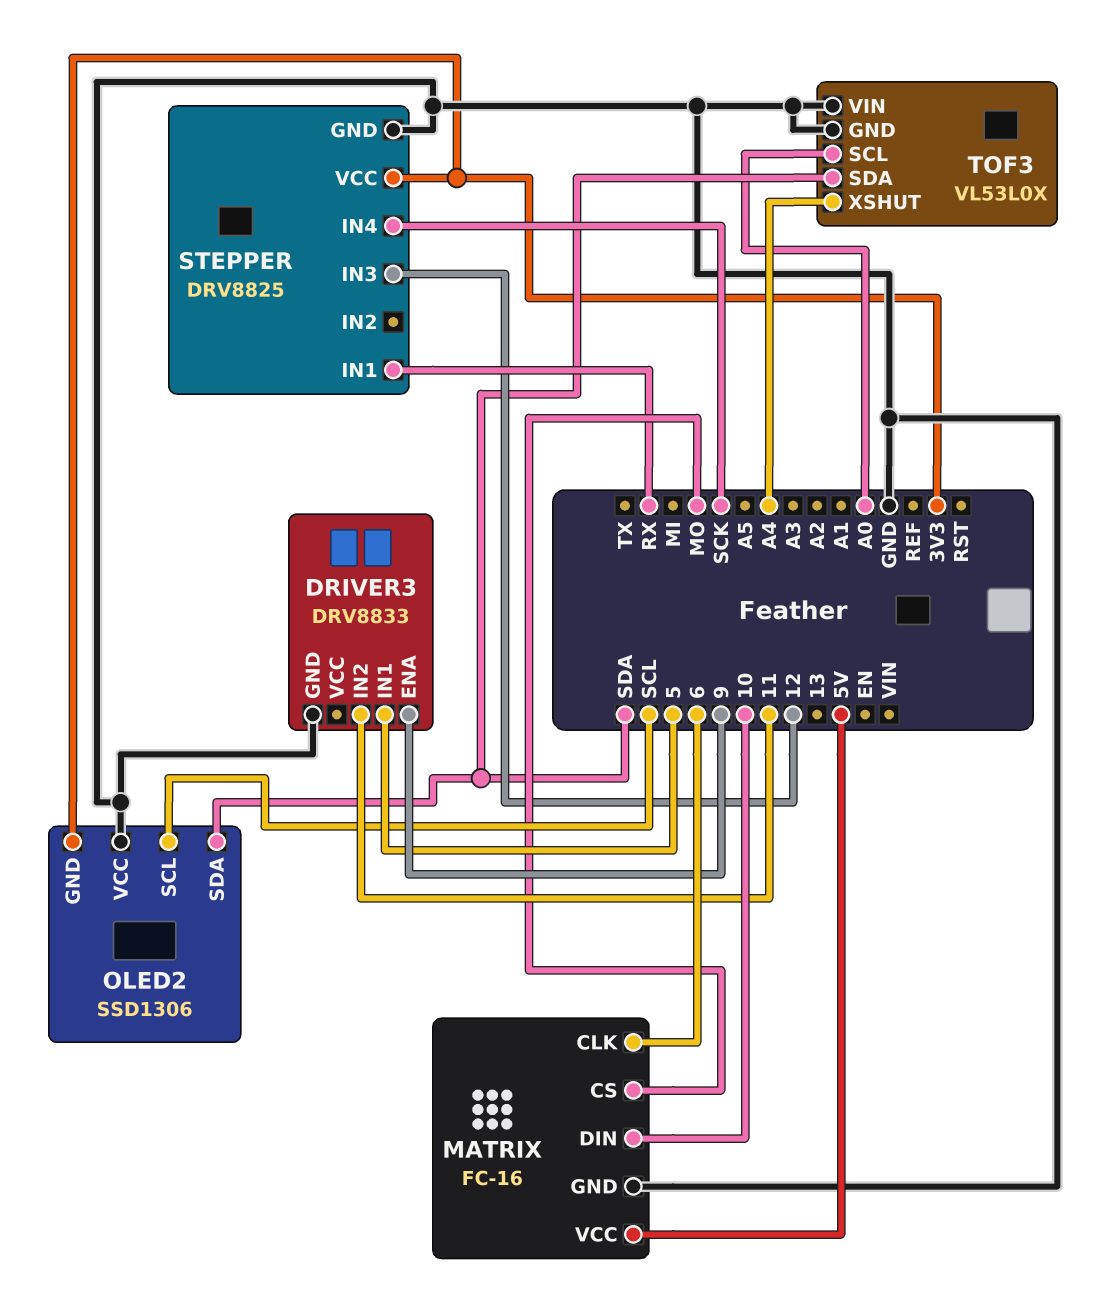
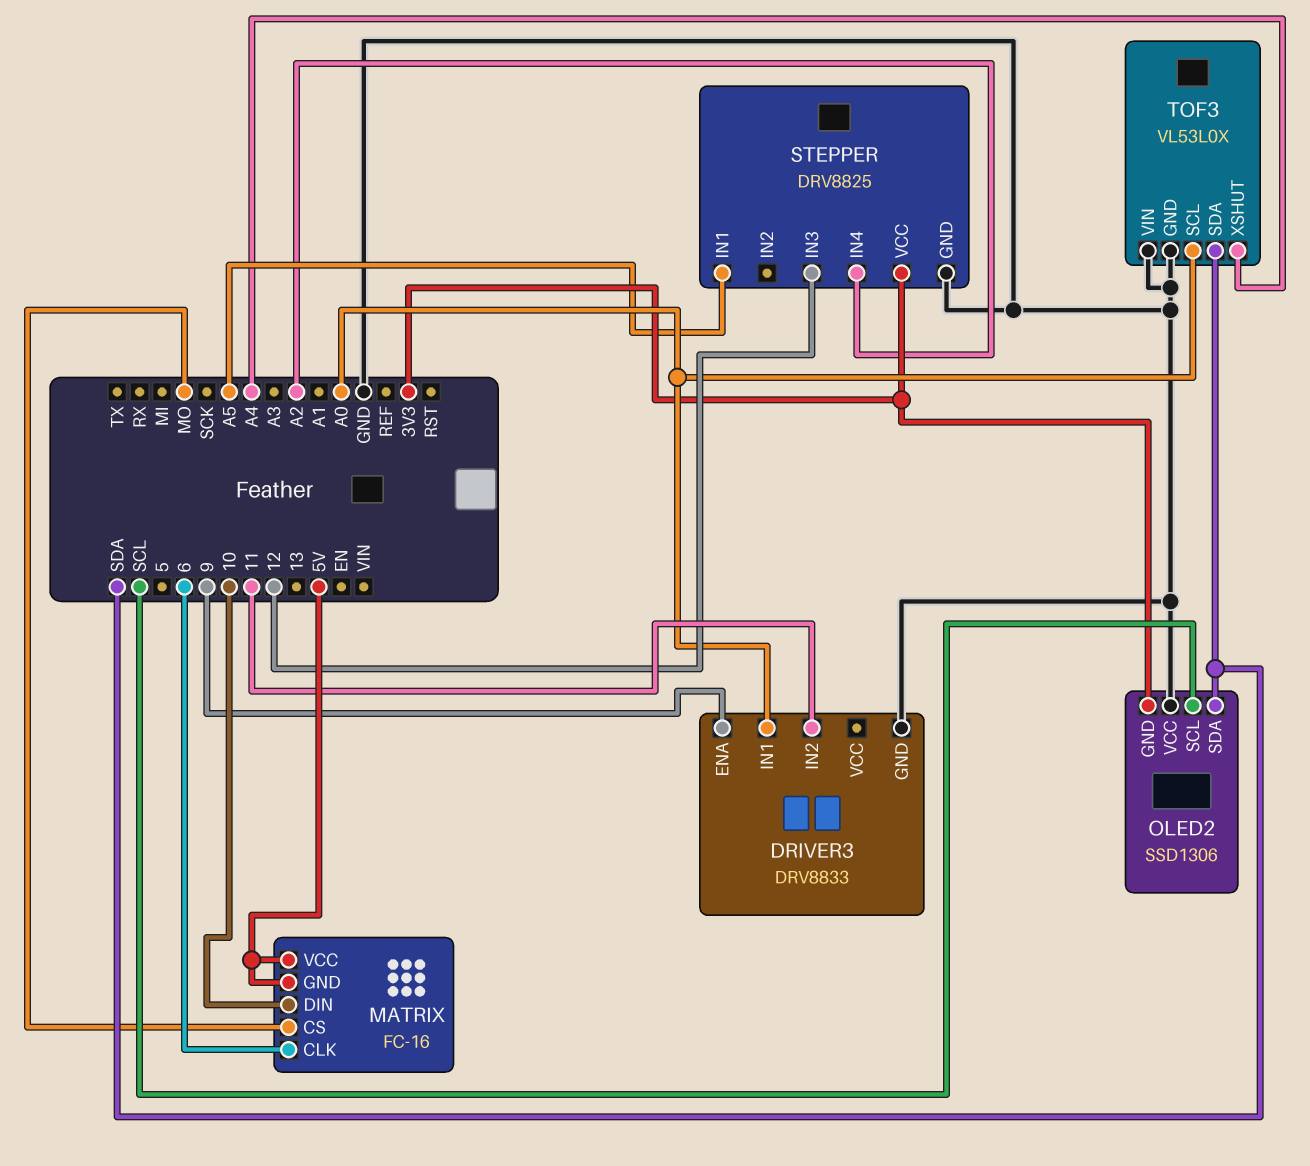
DRIVER3 pin IN1: 5 -> A0
MATRIX pin GND: GND -> 5V
STEPPER pin IN1: RX -> A5
STEPPER pin IN4: SCK -> A2

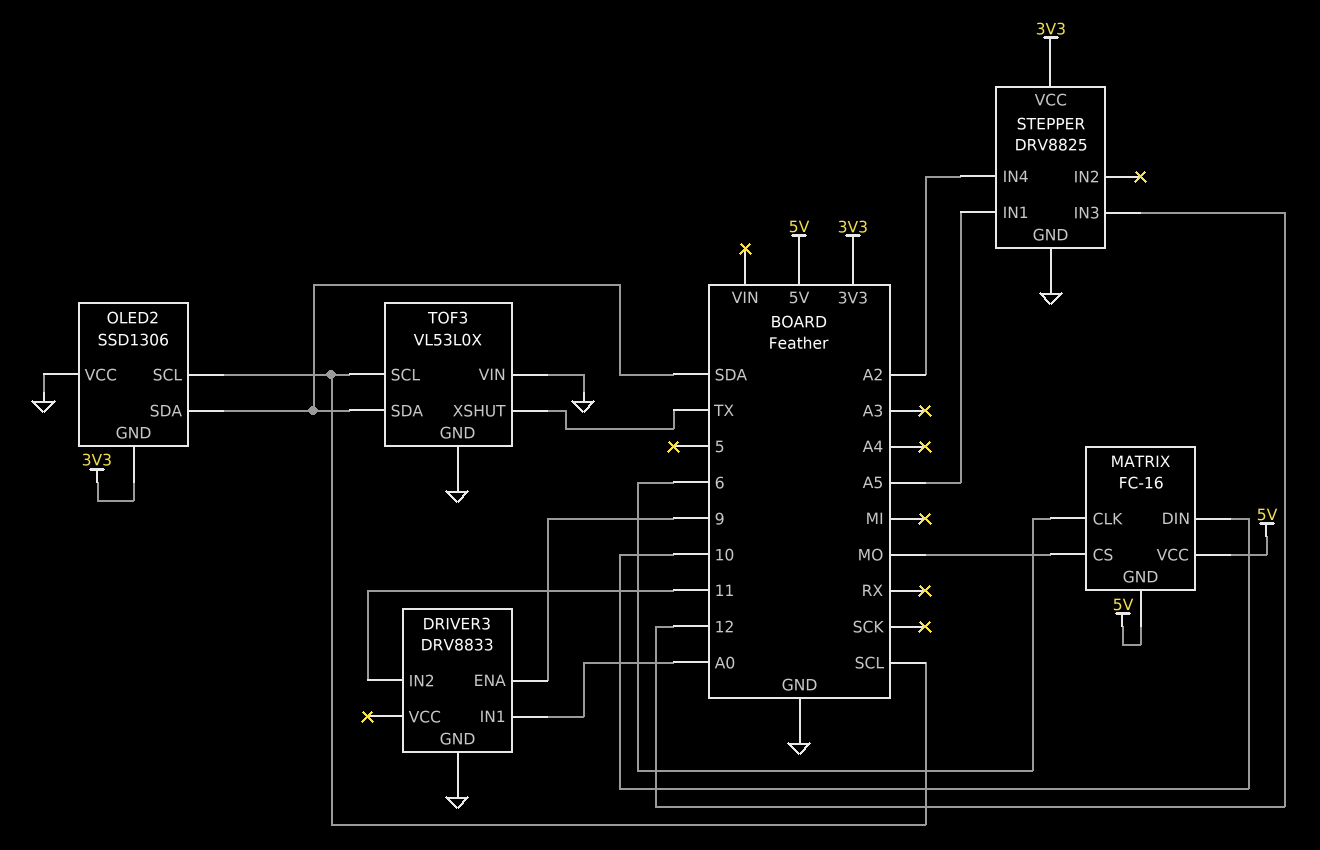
TOF3 pin SCL: A0 -> SCL
TOF3 pin XSHUT: A4 -> TX

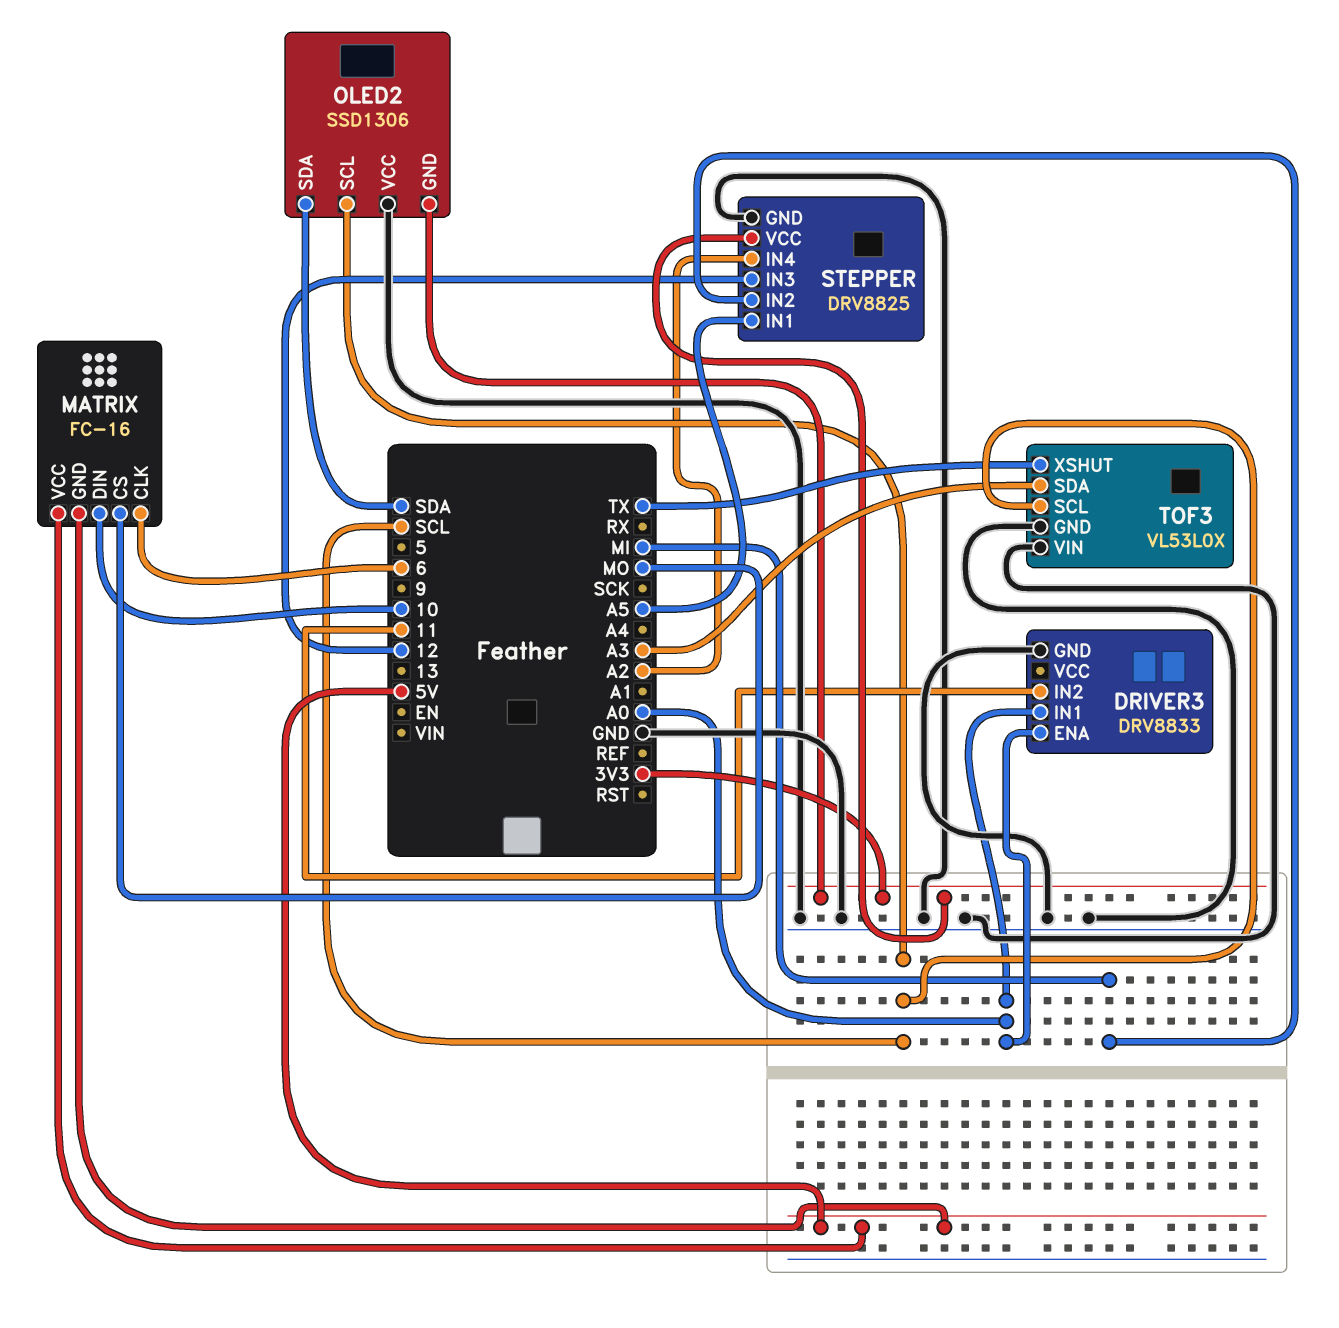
DRIVER3 pin ENA: 9 -> A0
STEPPER pin IN2: none -> MI
TOF3 pin SDA: SDA -> A3

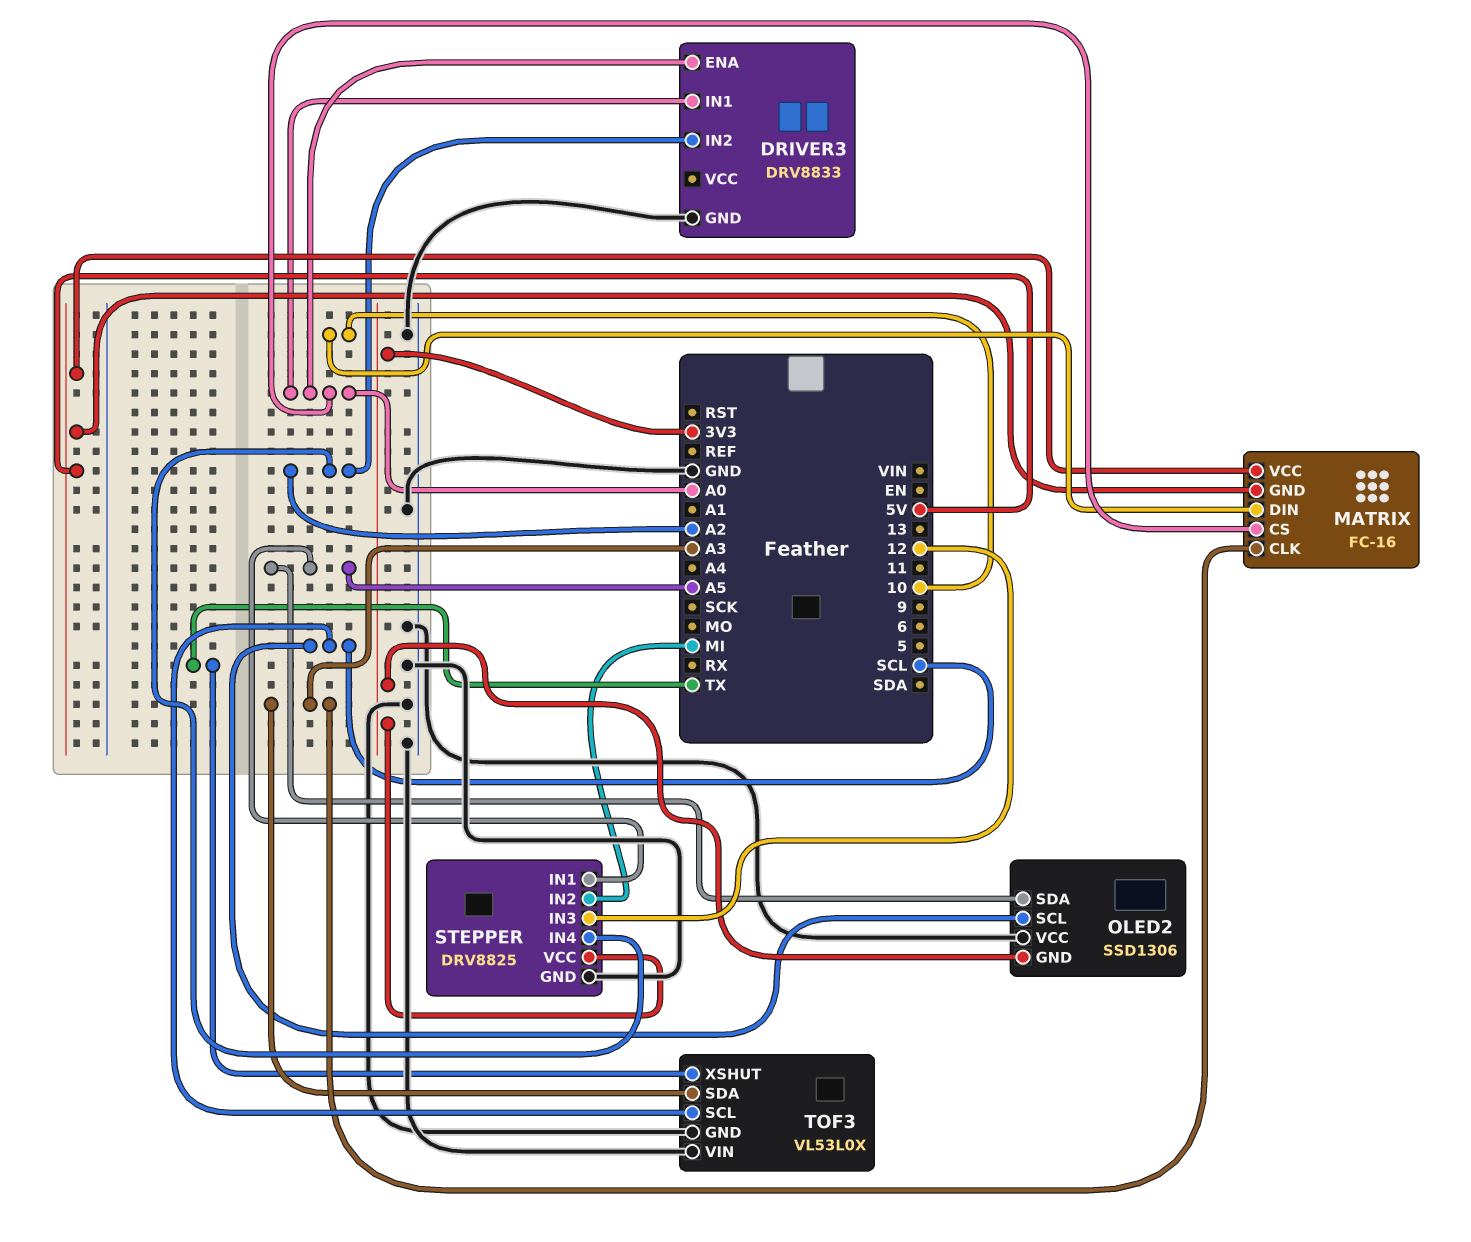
DRIVER3 pin IN2: 11 -> A2
MATRIX pin CLK: 6 -> A3
MATRIX pin CS: MO -> A0
OLED2 pin SDA: SDA -> A5

